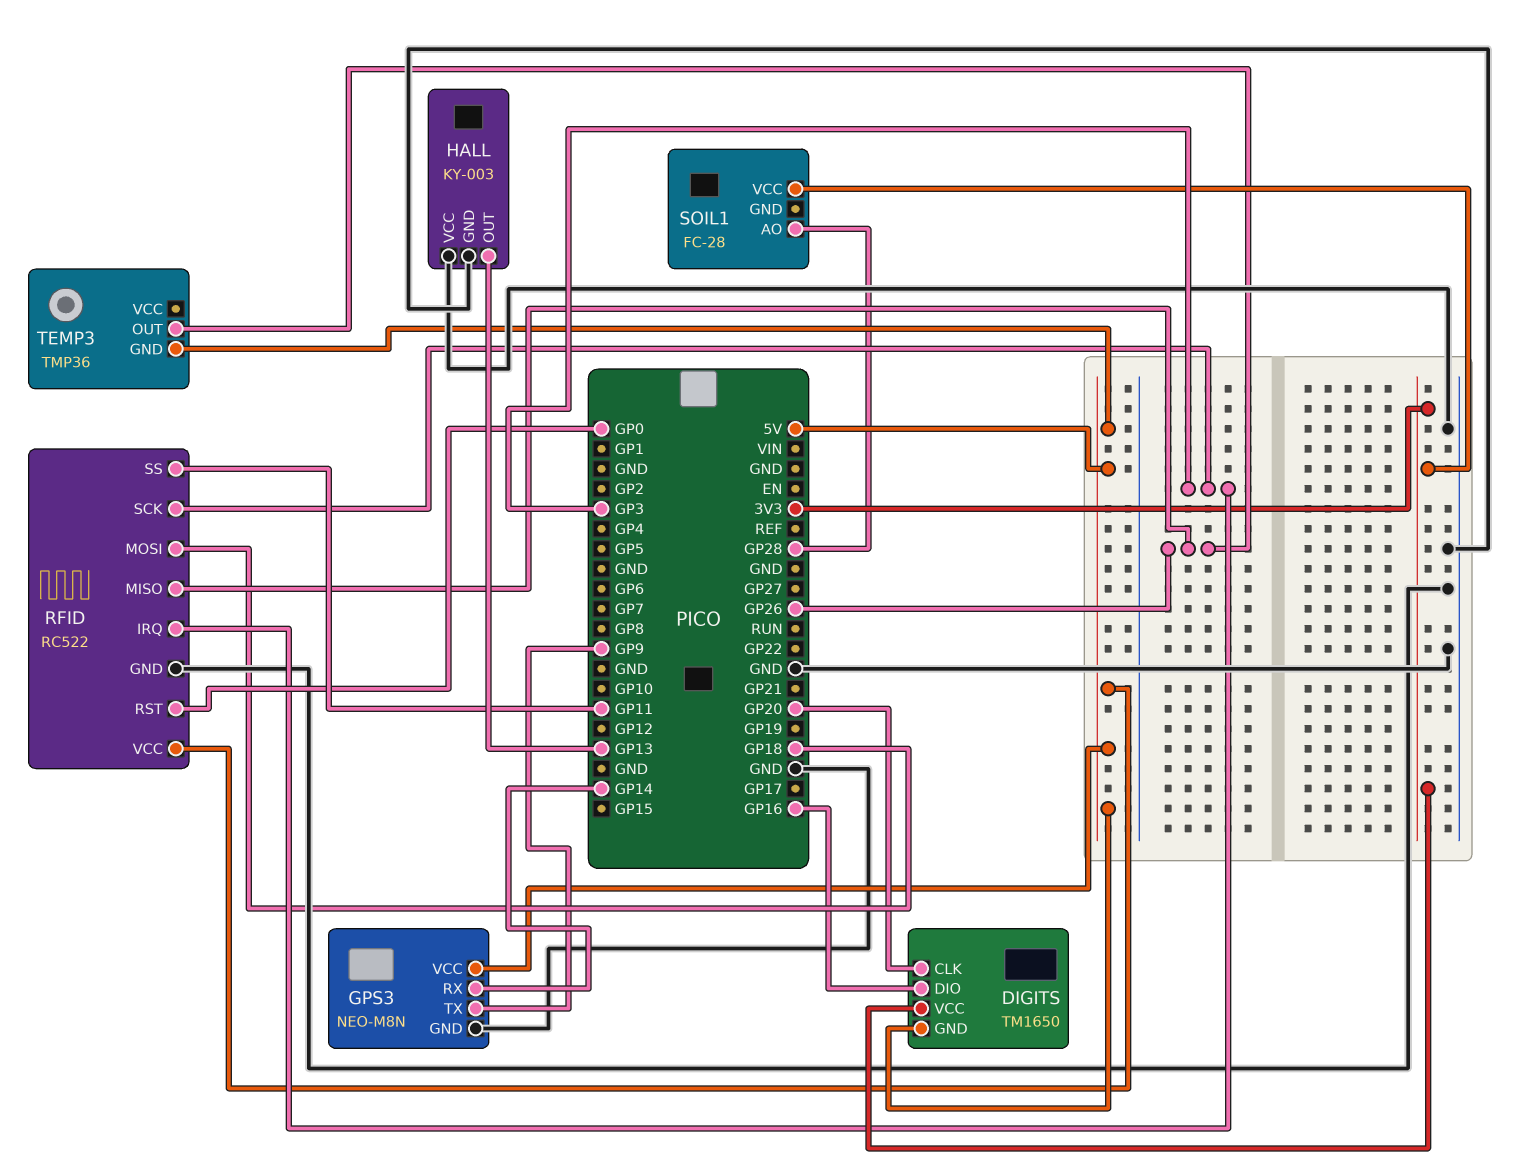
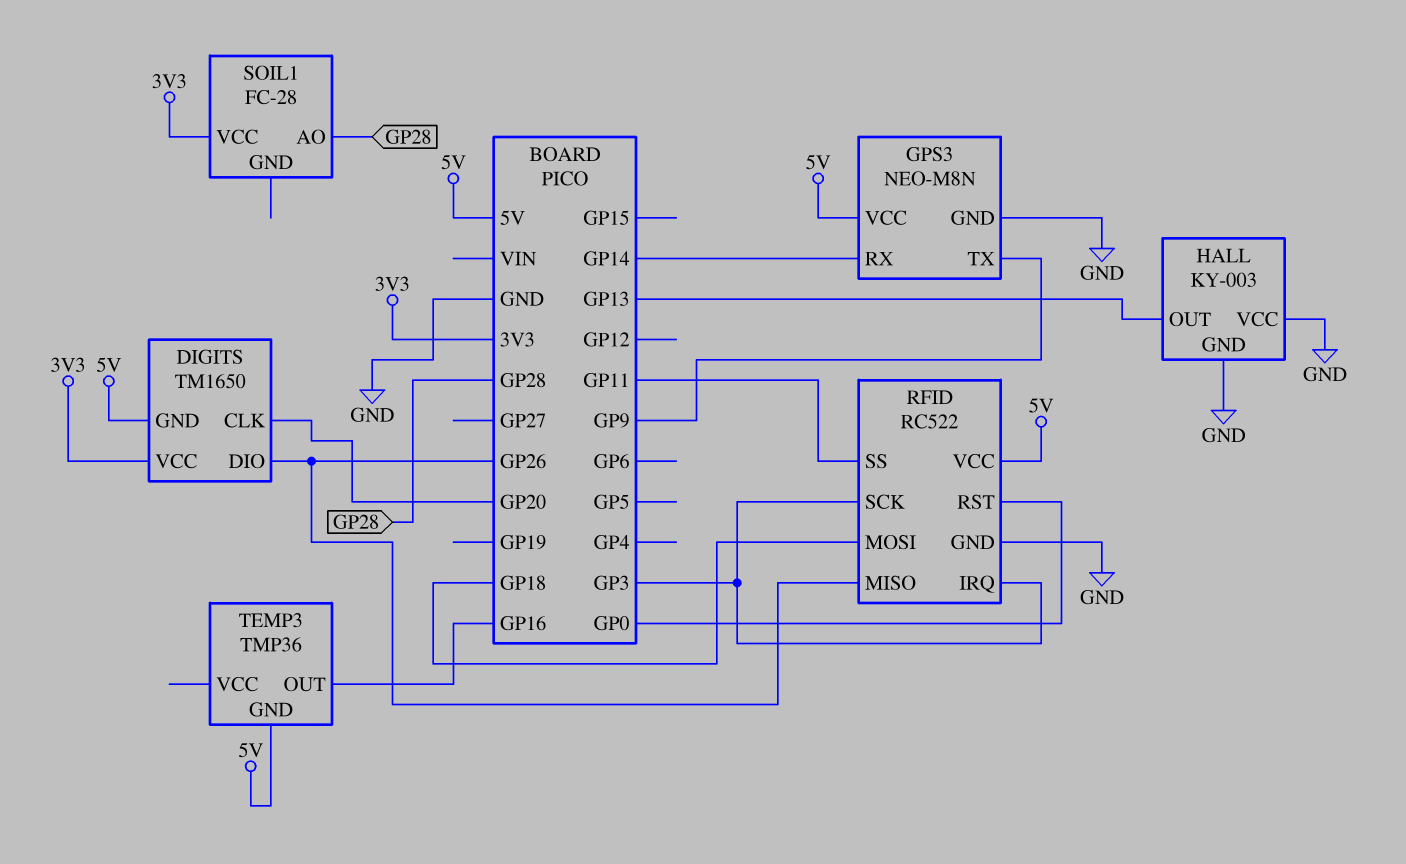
DIGITS pin DIO: GP16 -> GP26
TEMP3 pin OUT: GP26 -> GP16

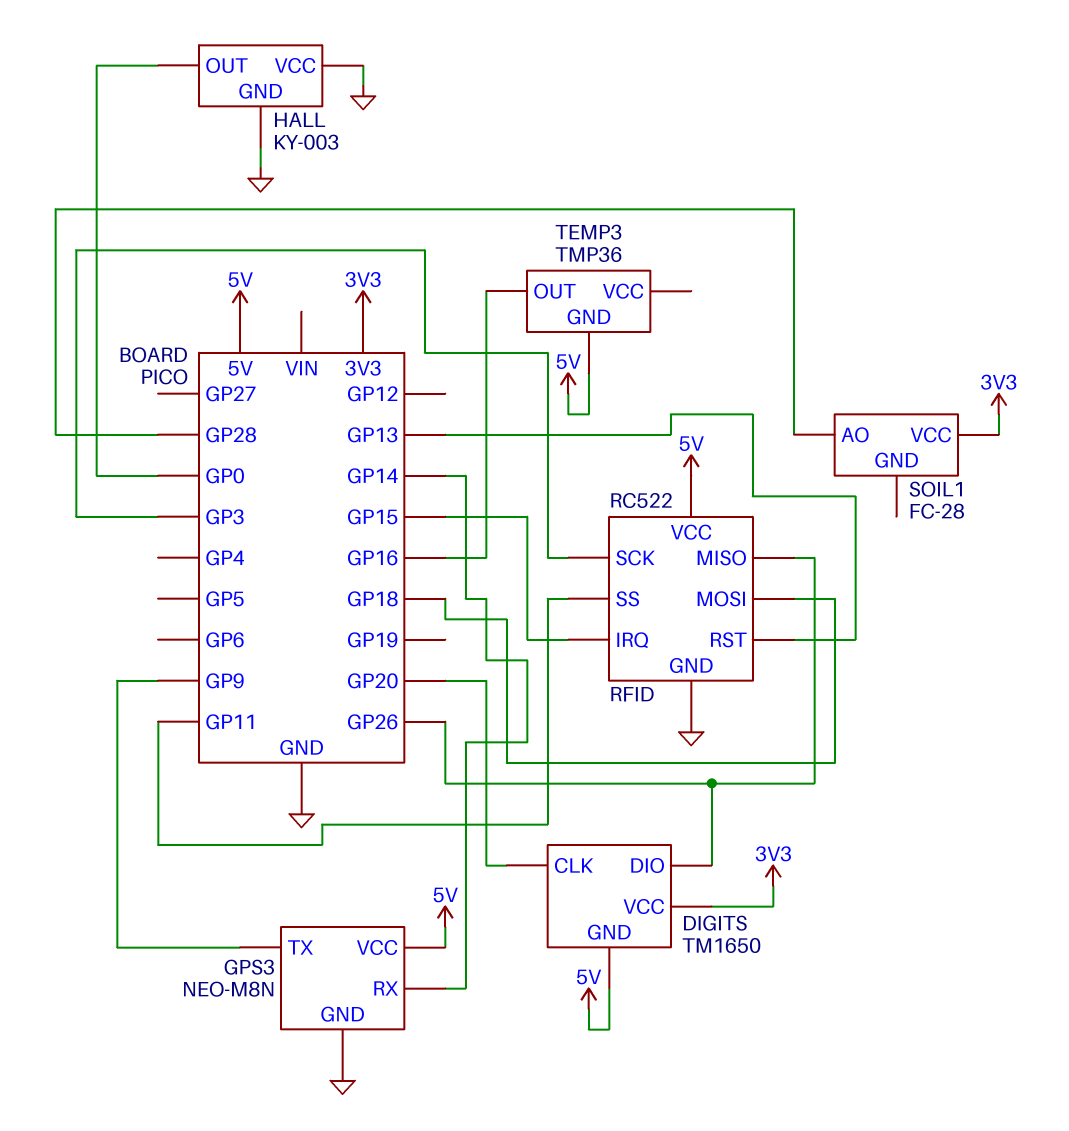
HALL pin OUT: GP13 -> GP0
RFID pin IRQ: GP3 -> GP15
RFID pin RST: GP0 -> GP13

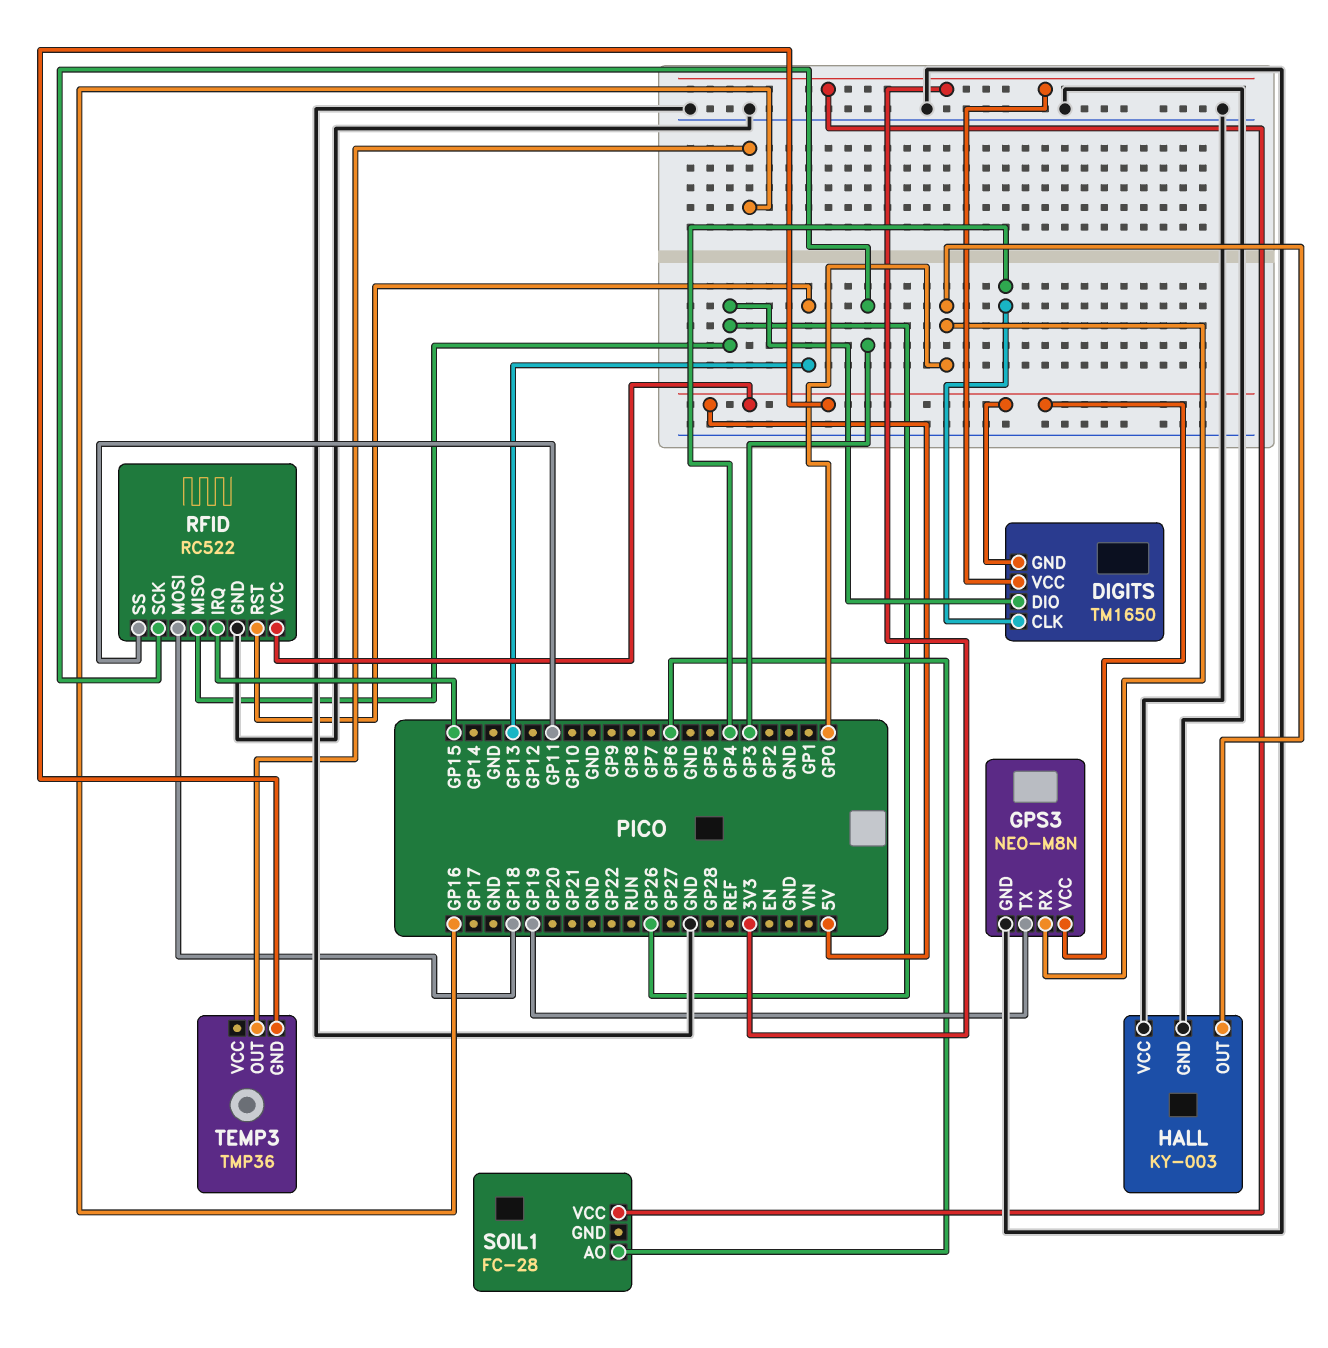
DIGITS pin CLK: GP20 -> GP4
GPS3 pin RX: GP14 -> GP0
GPS3 pin TX: GP9 -> GP19
SOIL1 pin AO: GP28 -> GP6

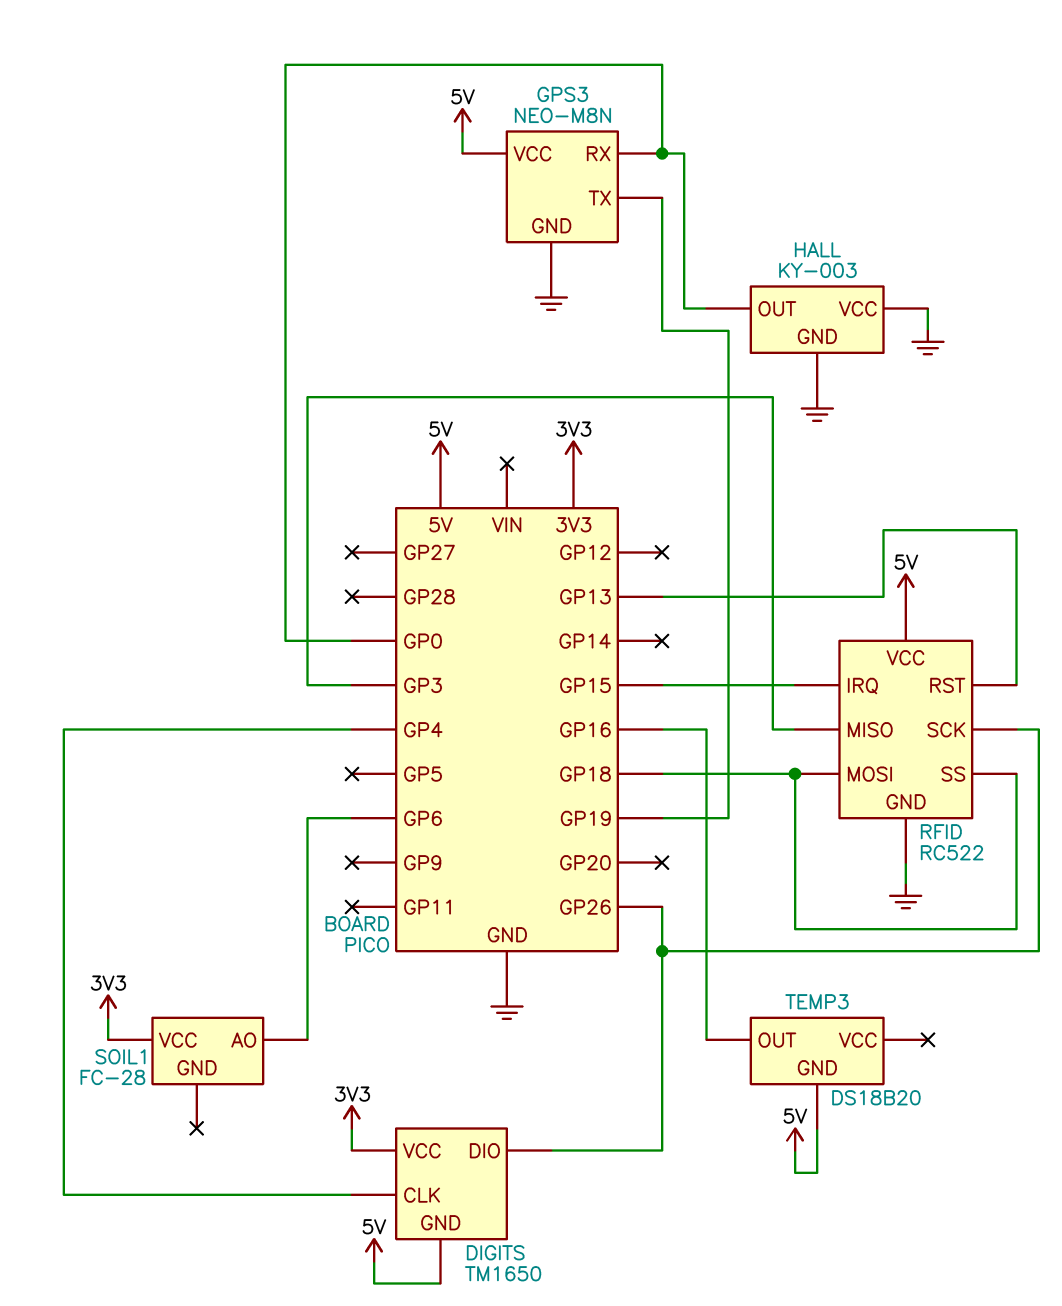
RFID pin MISO: GP26 -> GP3
RFID pin SCK: GP3 -> GP26
RFID pin SS: GP11 -> GP18
TEMP3: TMP36 -> DS18B20

